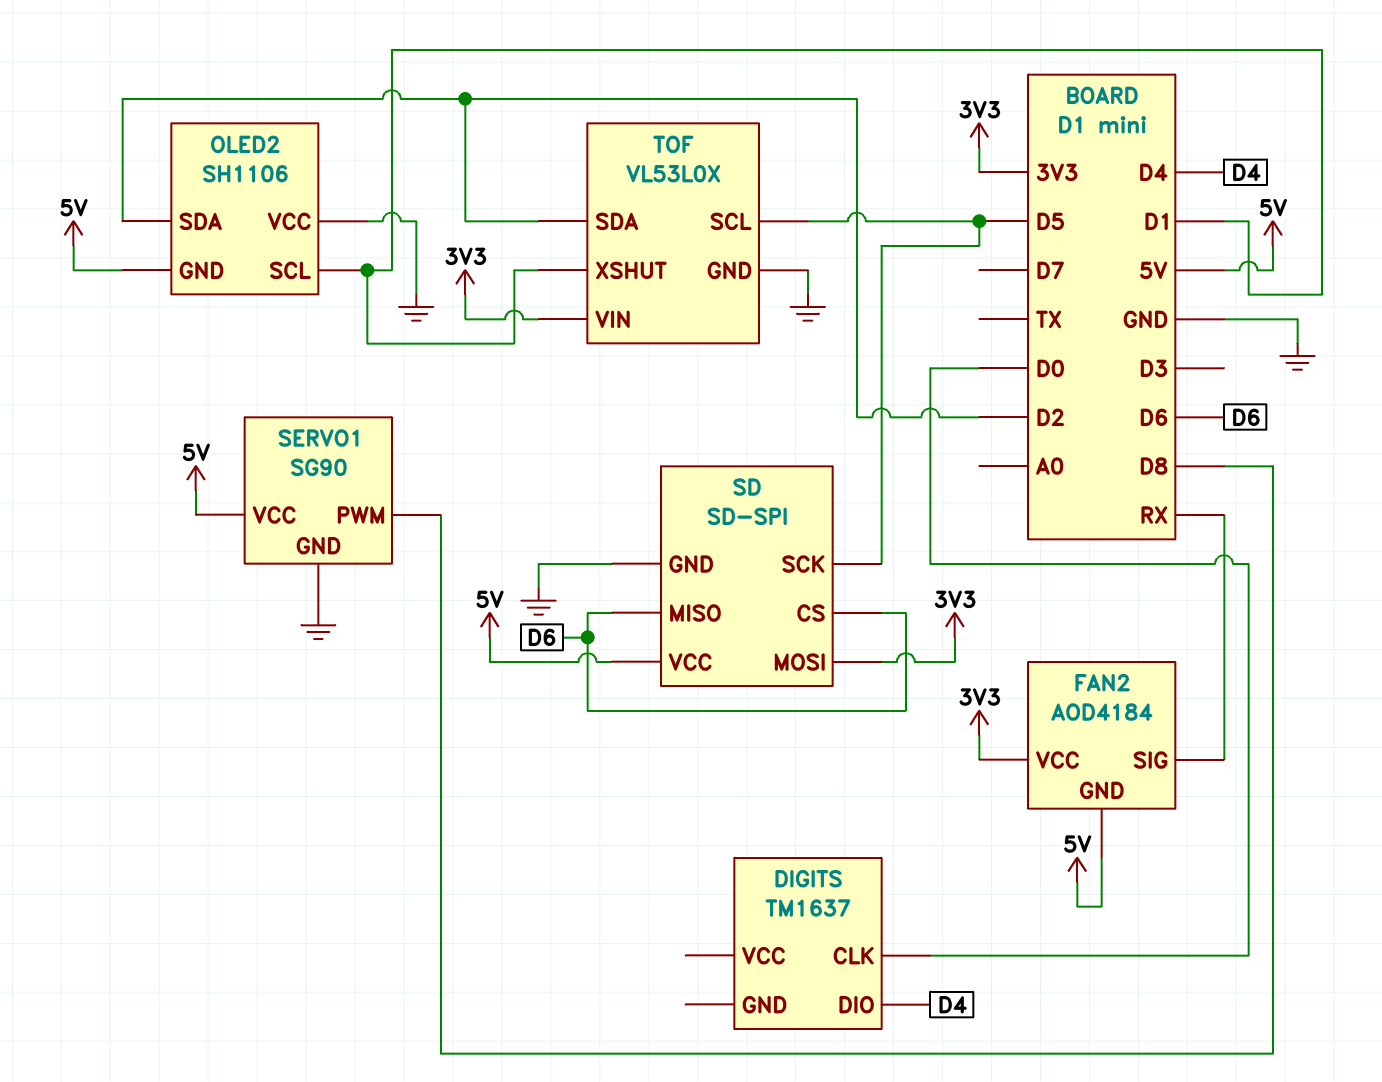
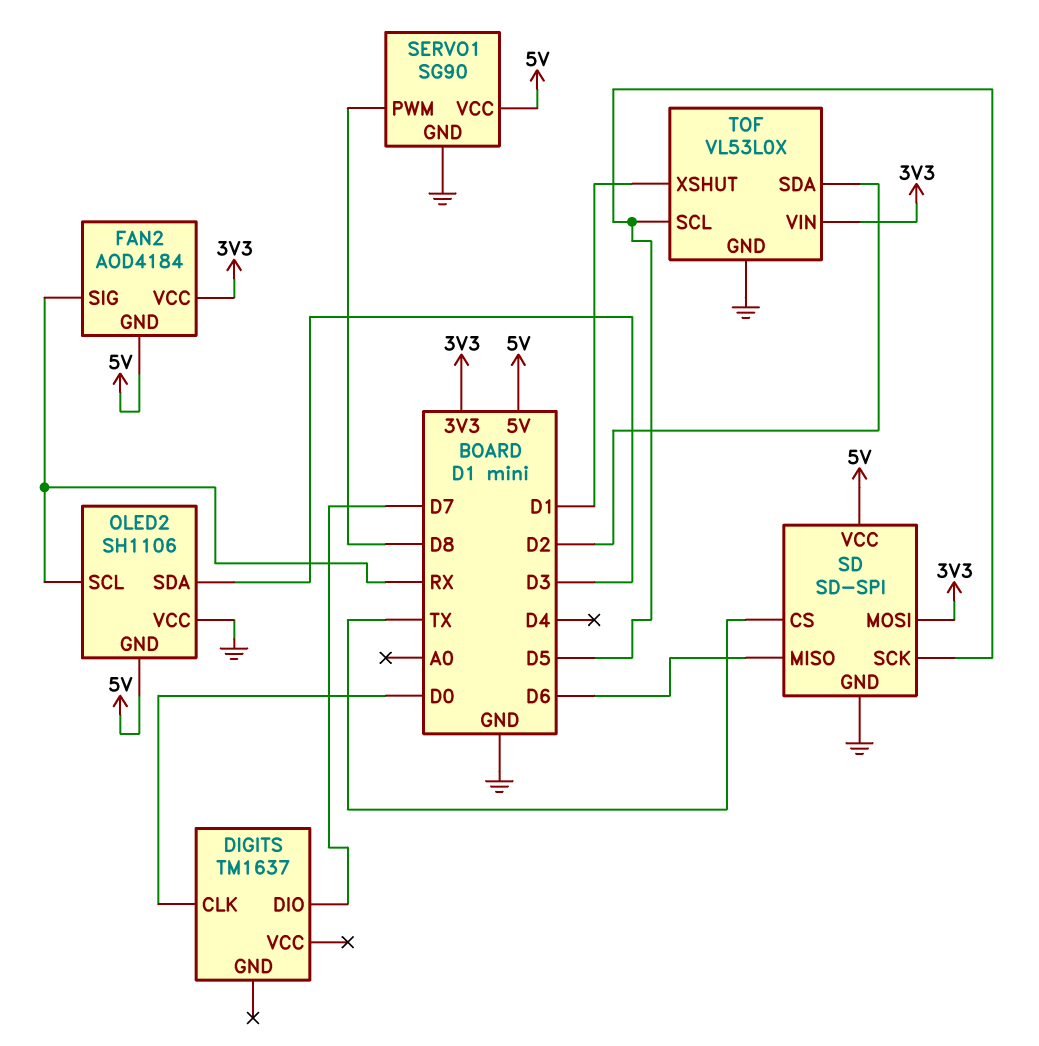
DIGITS pin DIO: D4 -> D7
OLED2 pin SCL: D1 -> RX
OLED2 pin SDA: D2 -> D3
SD pin CS: D6 -> TX

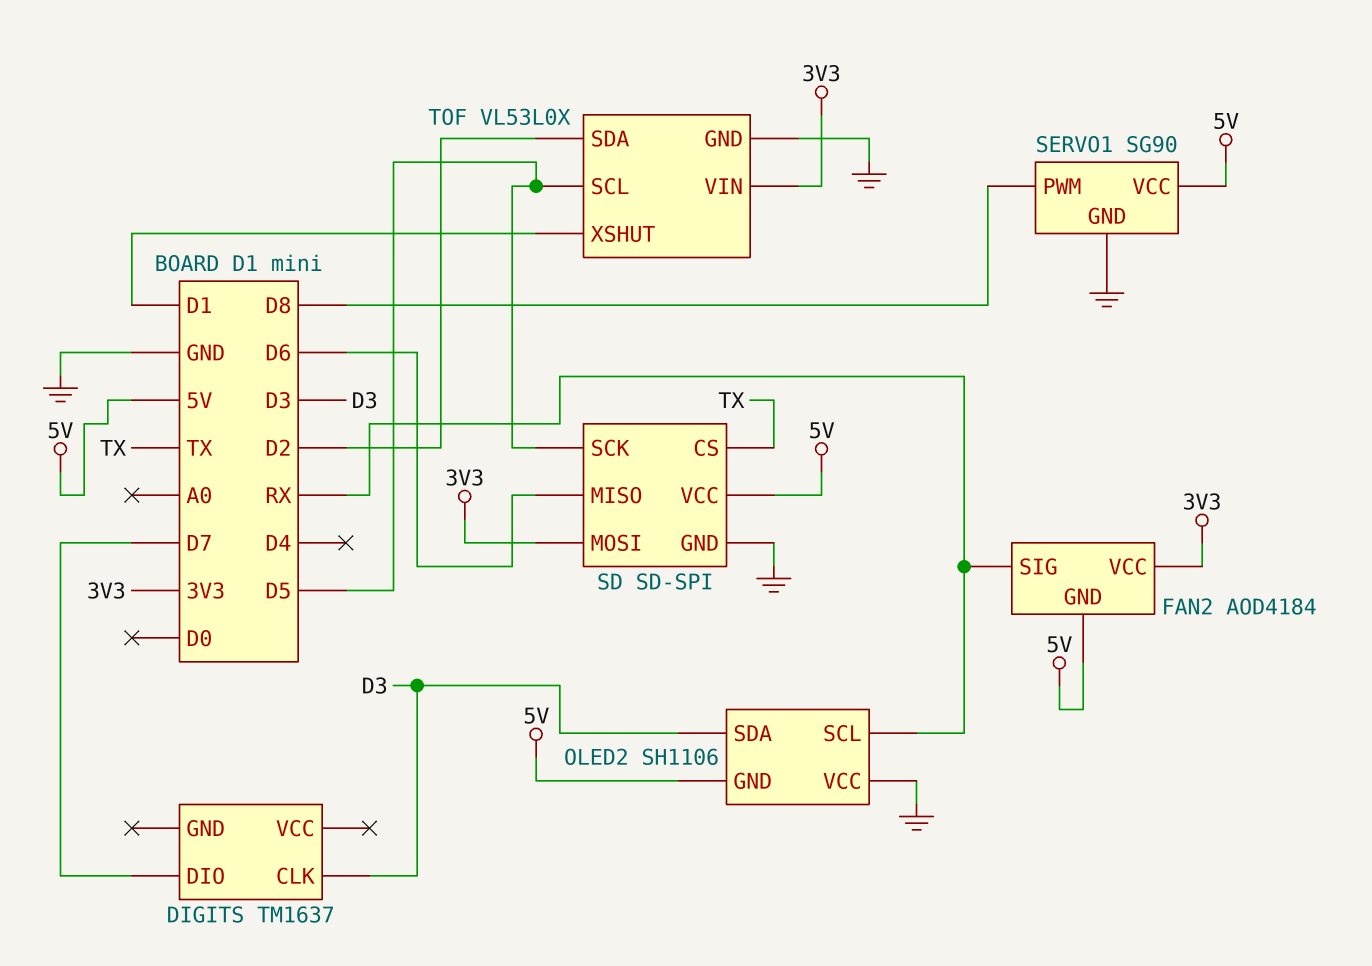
DIGITS pin CLK: D0 -> D3

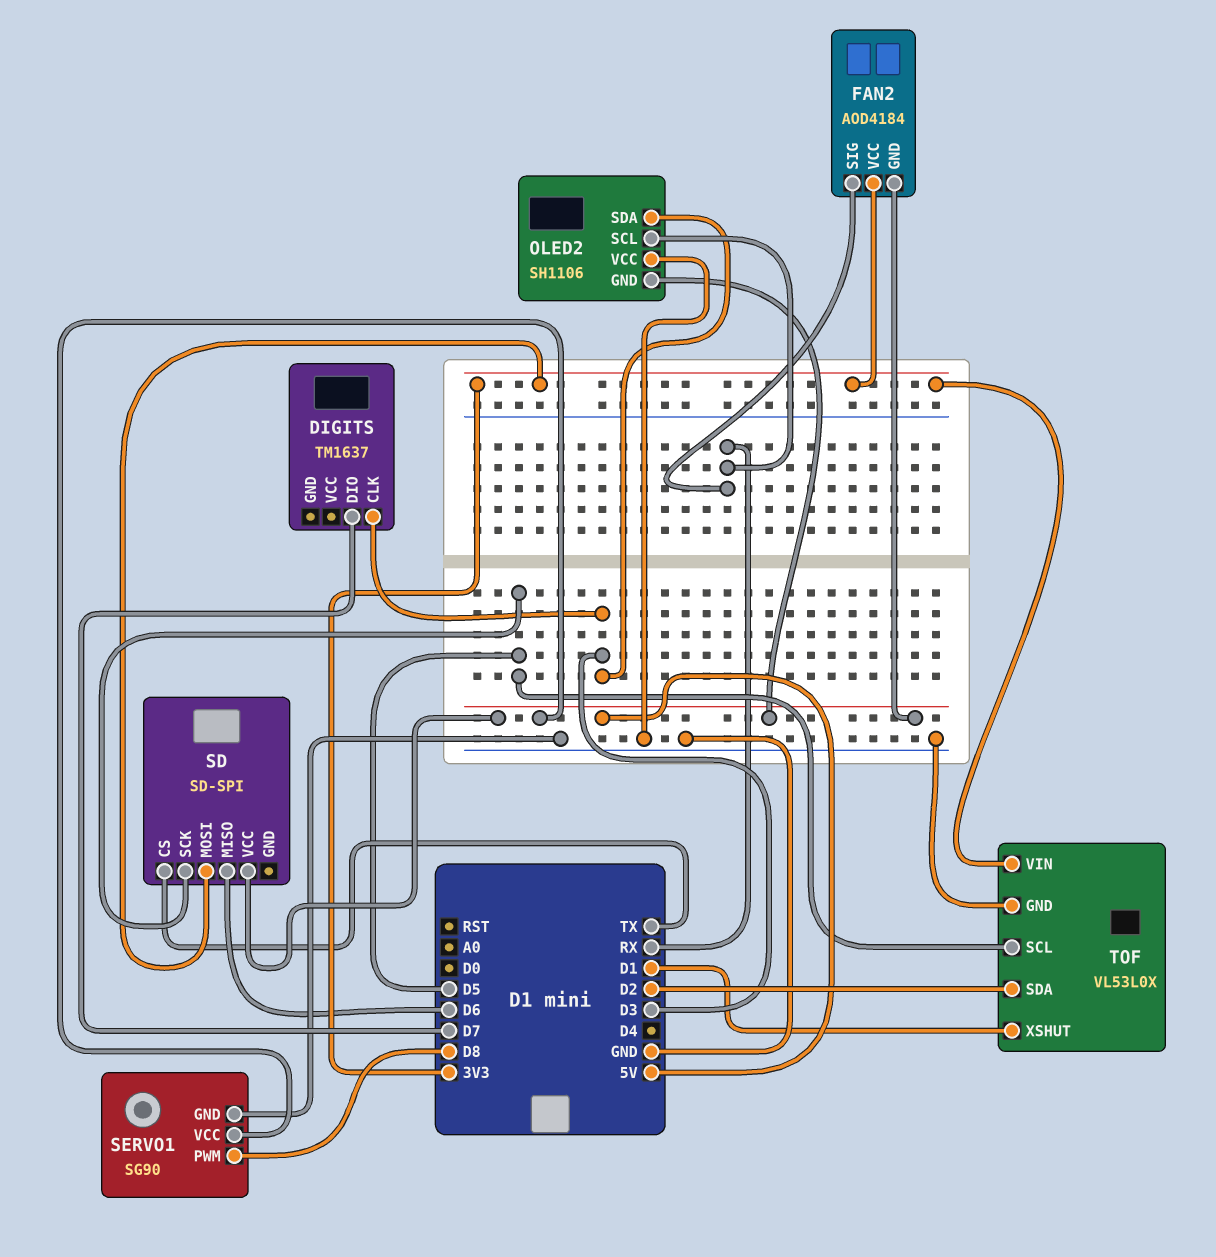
SD pin GND: GND -> none

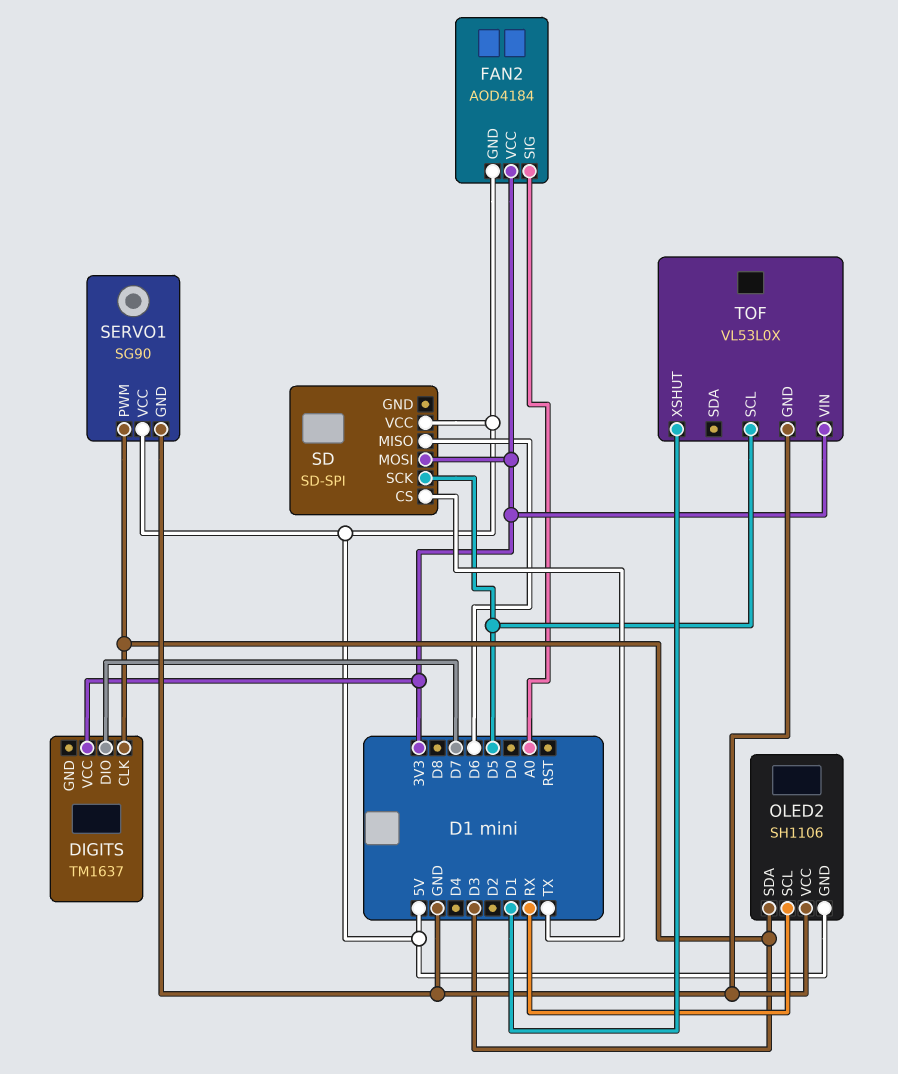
DIGITS pin VCC: none -> 3V3
FAN2 pin SIG: RX -> A0
SERVO1 pin PWM: D8 -> D3
TOF pin SDA: D2 -> none

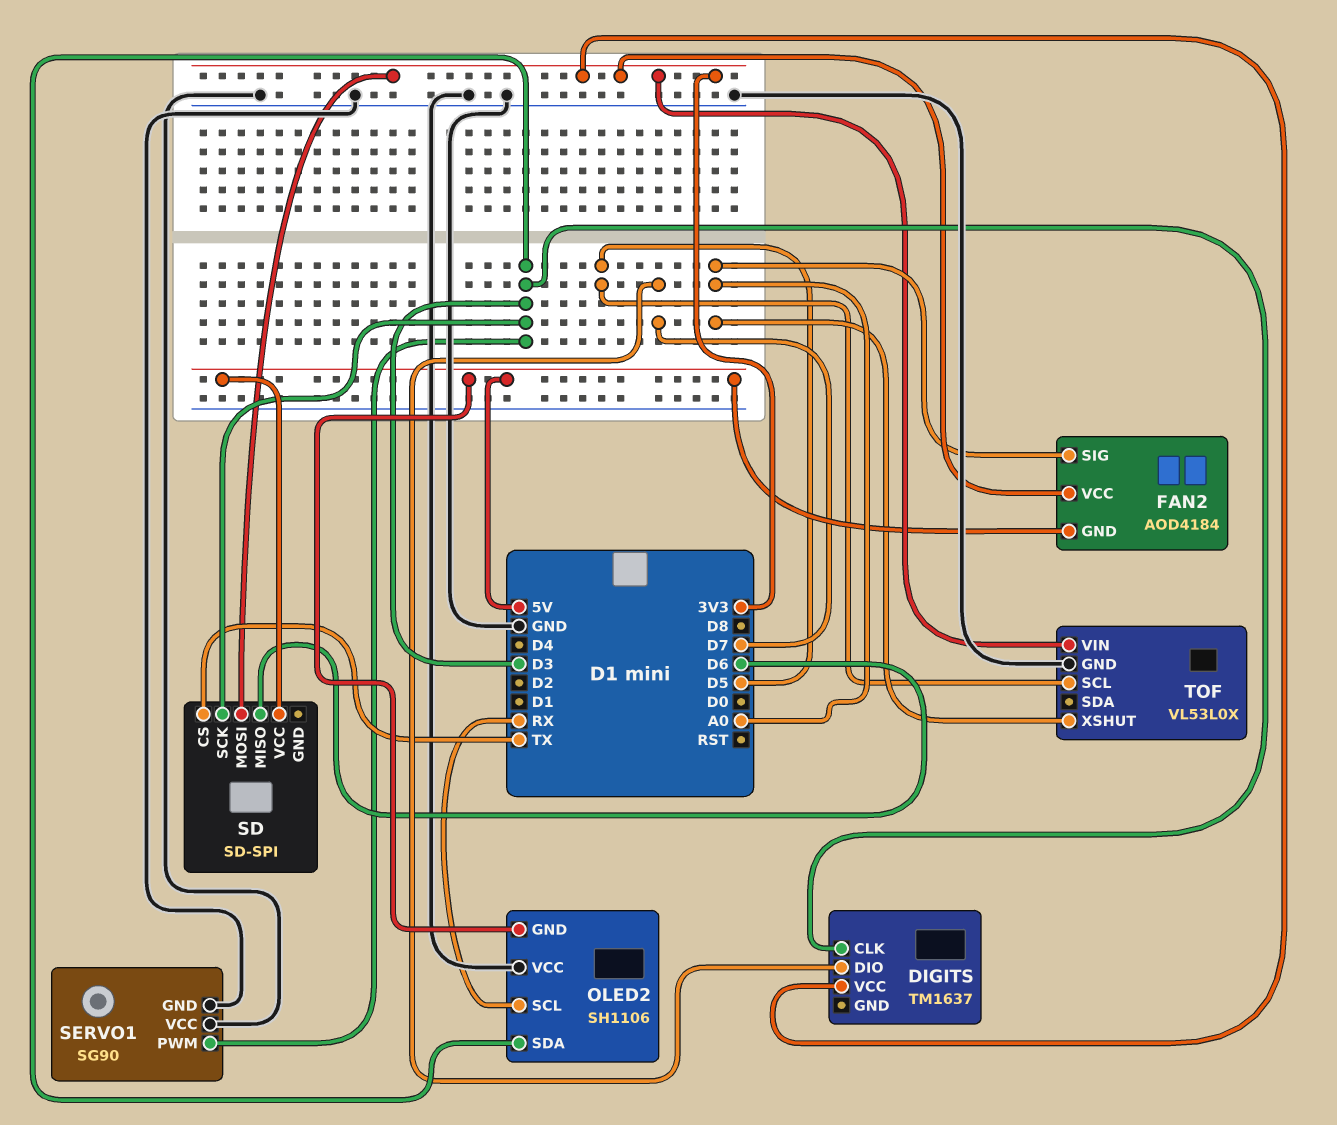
SD pin SCK: D5 -> D3
SERVO1 pin VCC: 5V -> GND
TOF pin XSHUT: D1 -> A0

